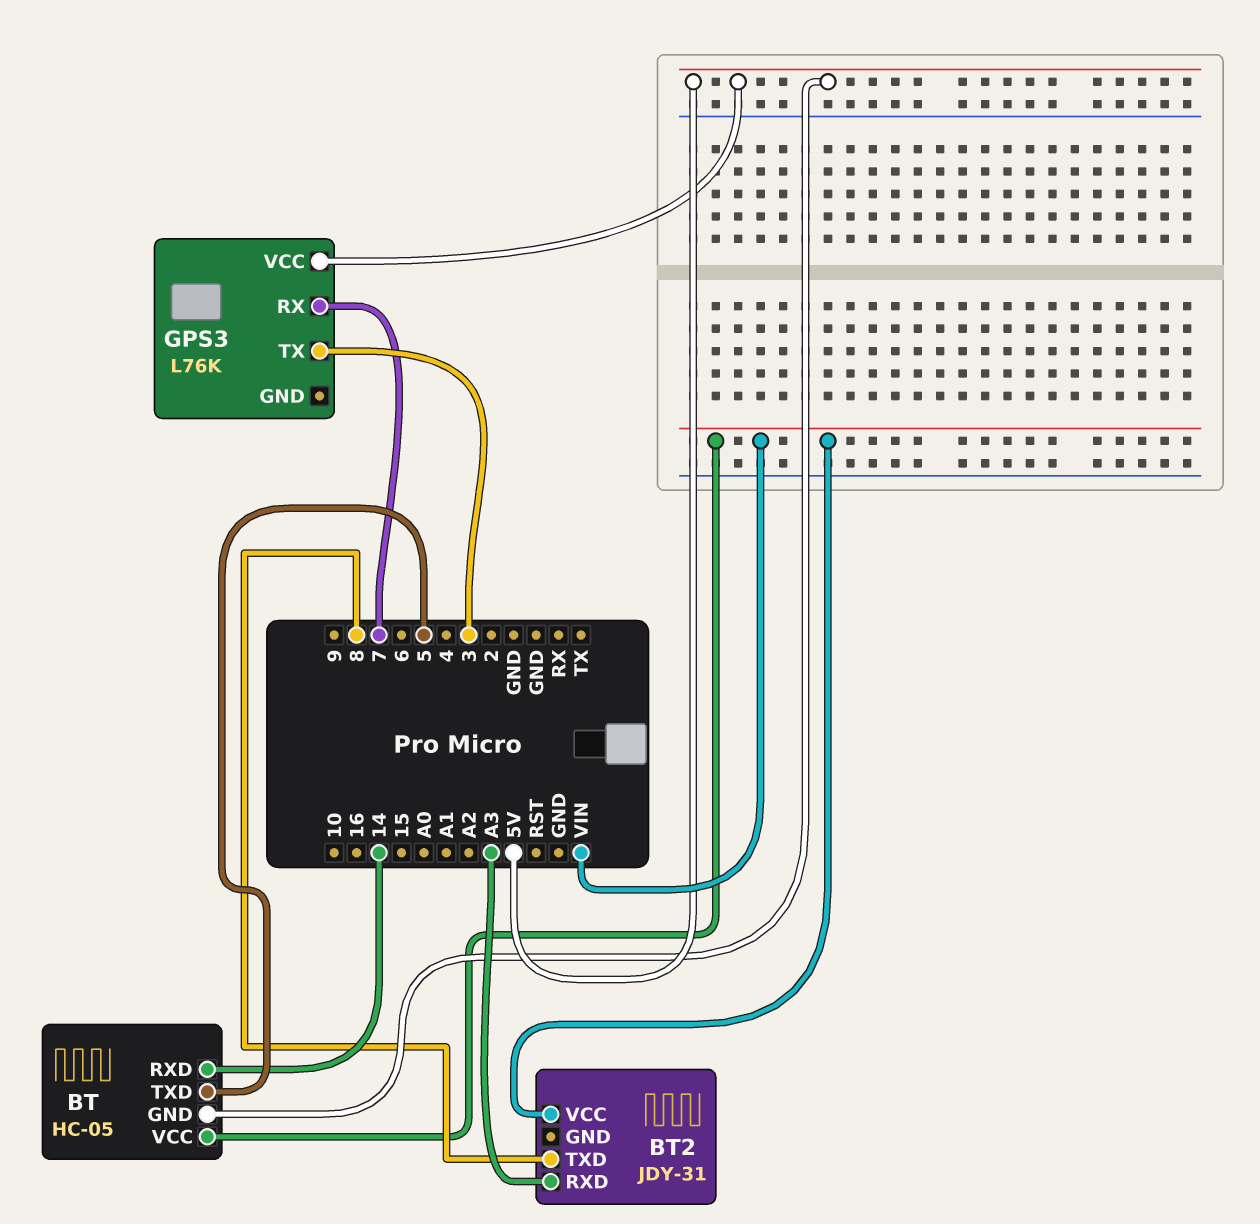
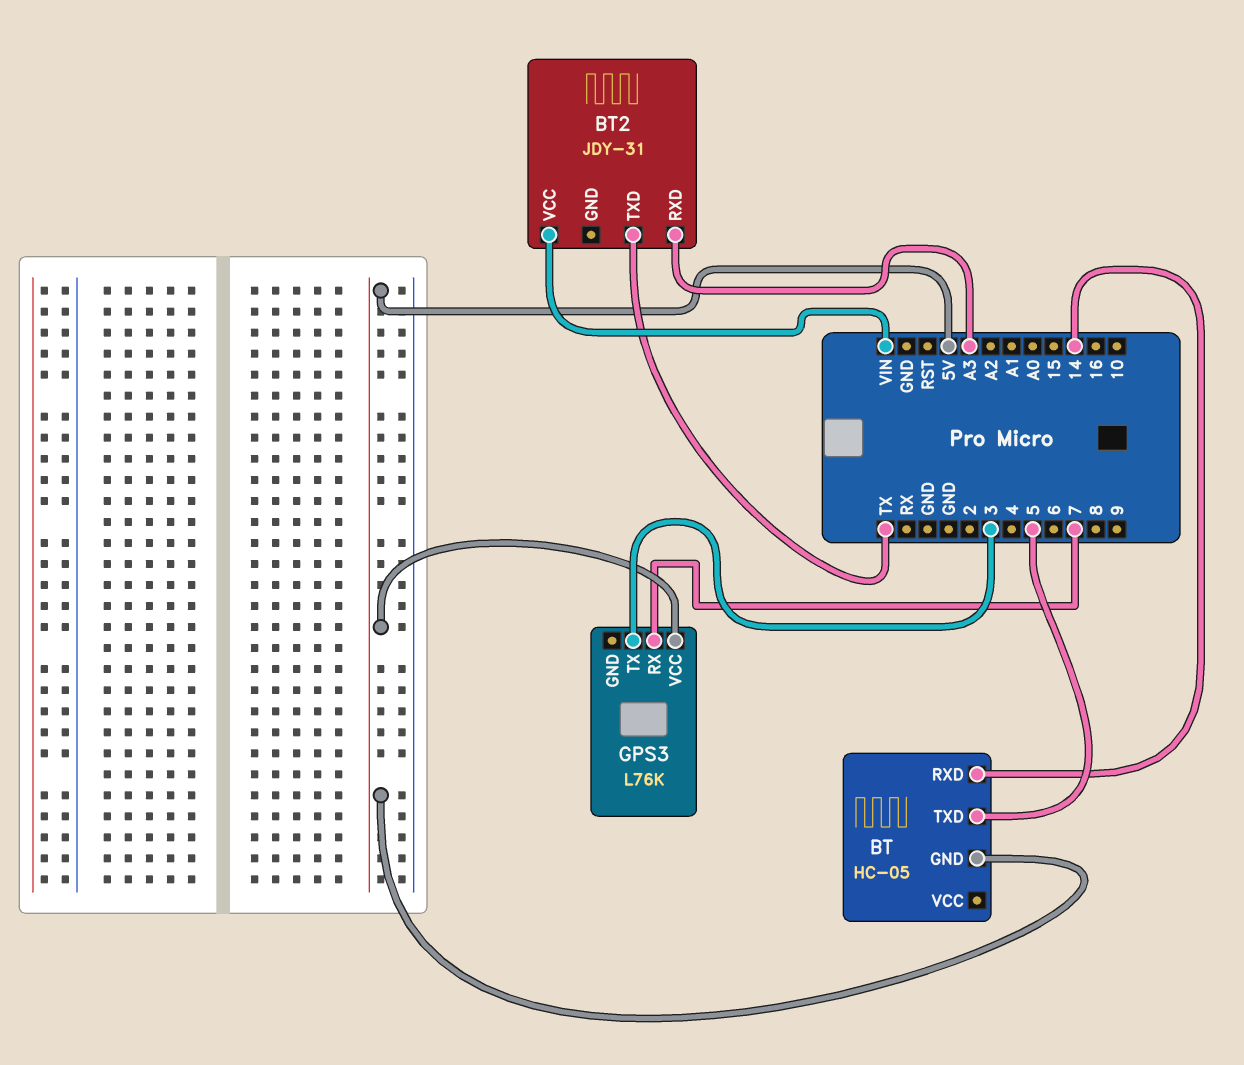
BT pin VCC: VIN -> none
BT2 pin TXD: 8 -> TX

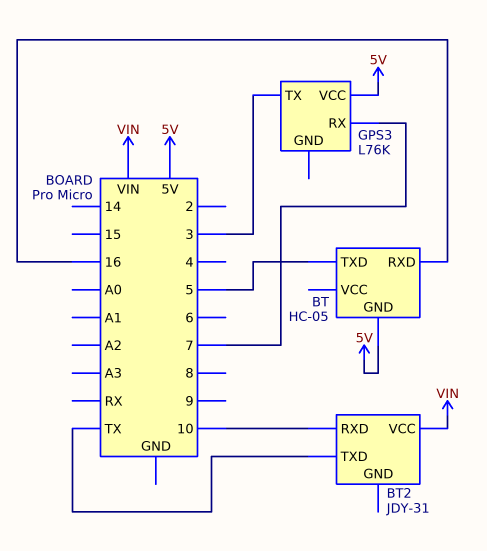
BT pin RXD: 14 -> 16
BT2 pin RXD: A3 -> 10

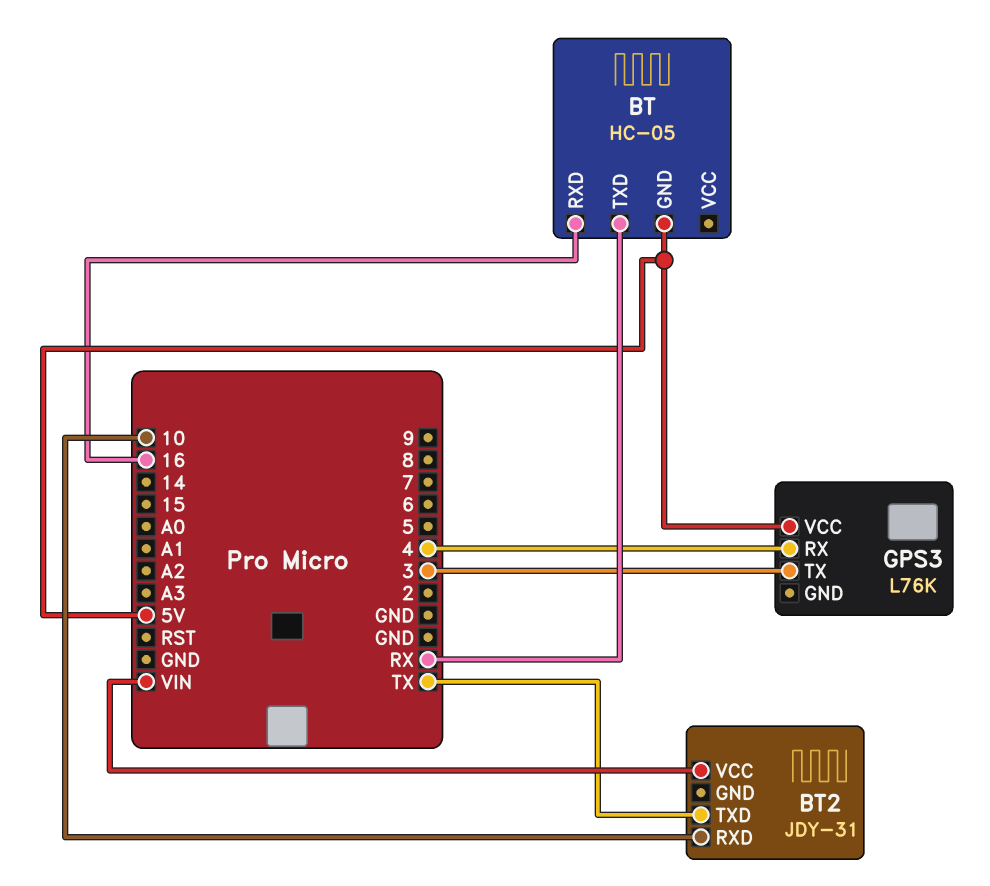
BT pin TXD: 5 -> RX
GPS3 pin RX: 7 -> 4

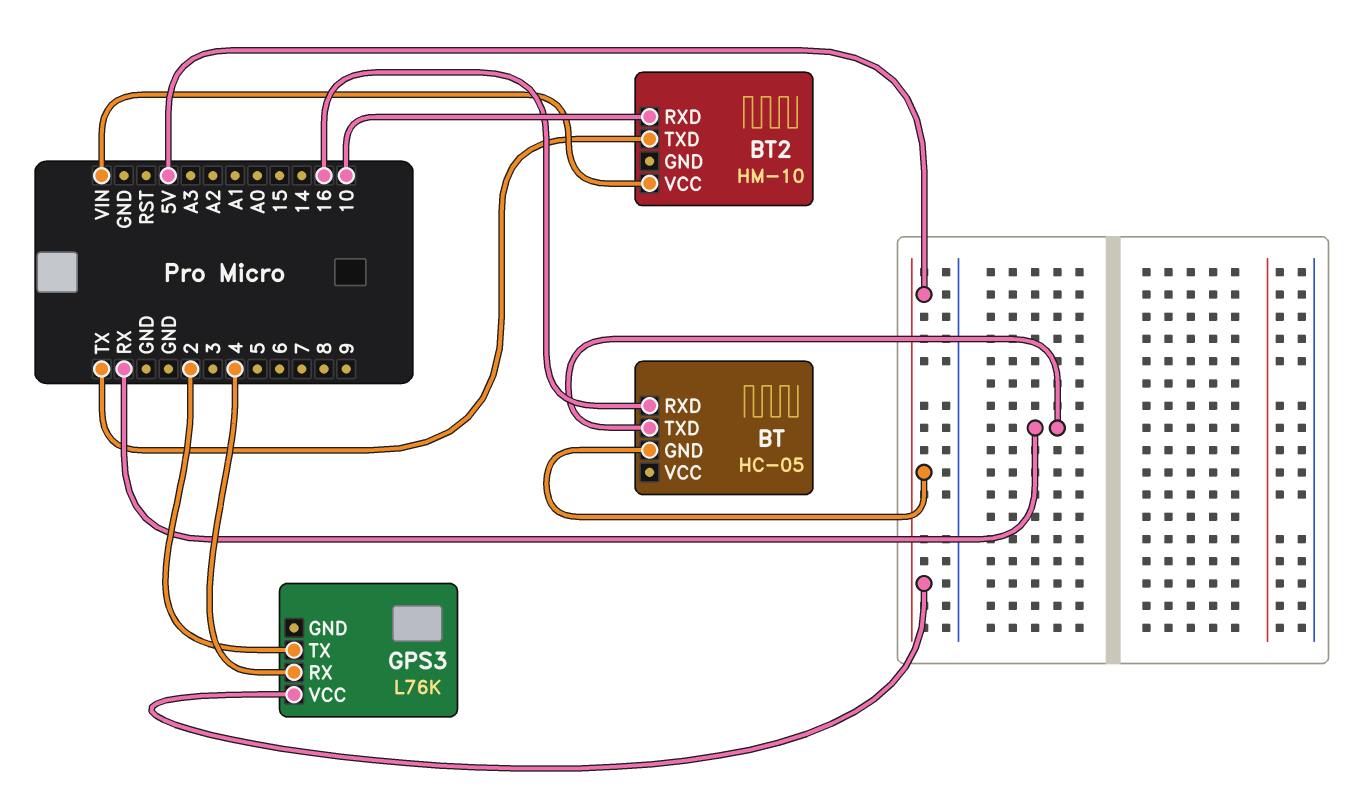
BT2: JDY-31 -> HM-10
GPS3 pin TX: 3 -> 2

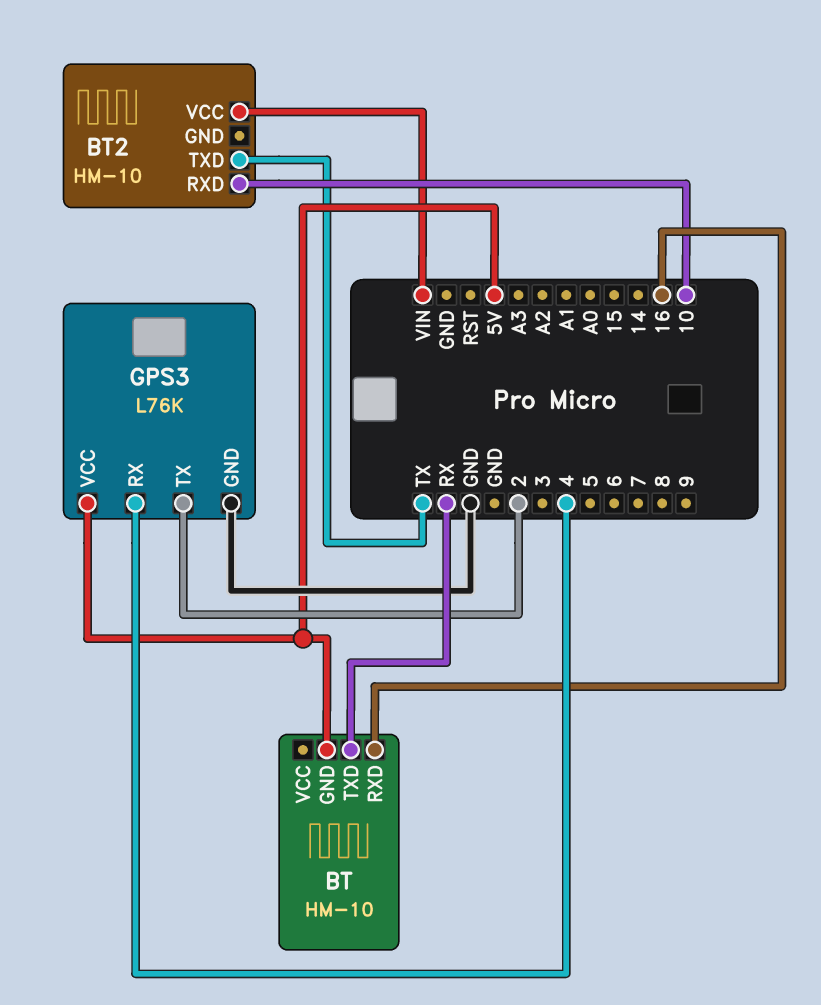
BT: HC-05 -> HM-10
GPS3 pin GND: none -> GND

